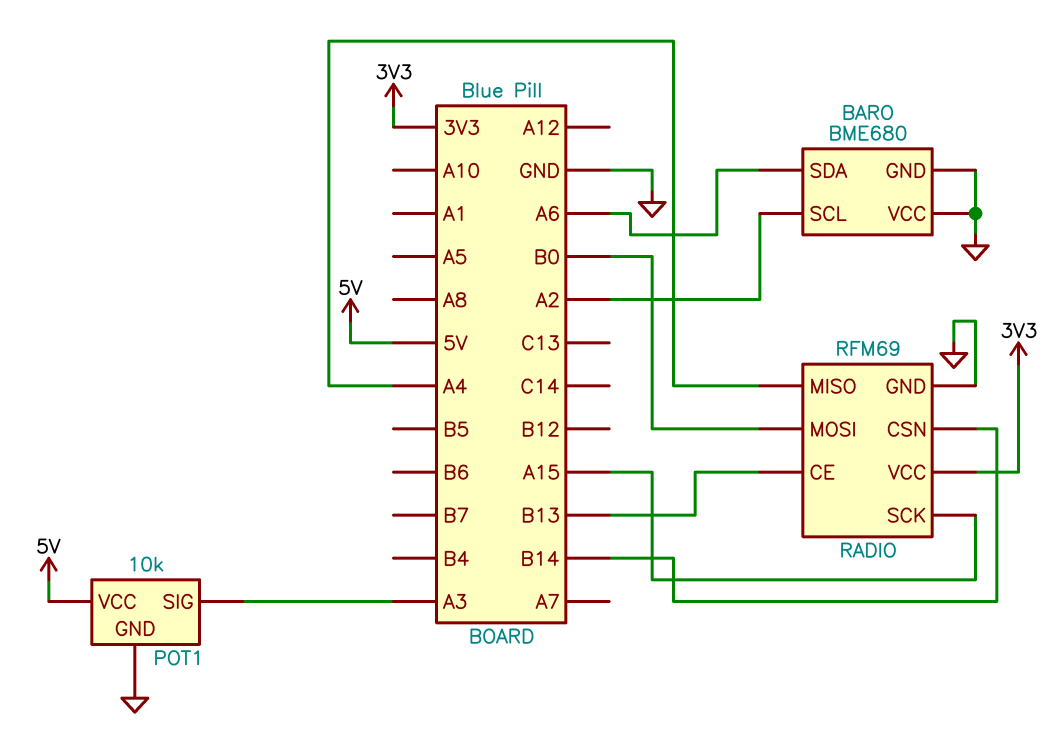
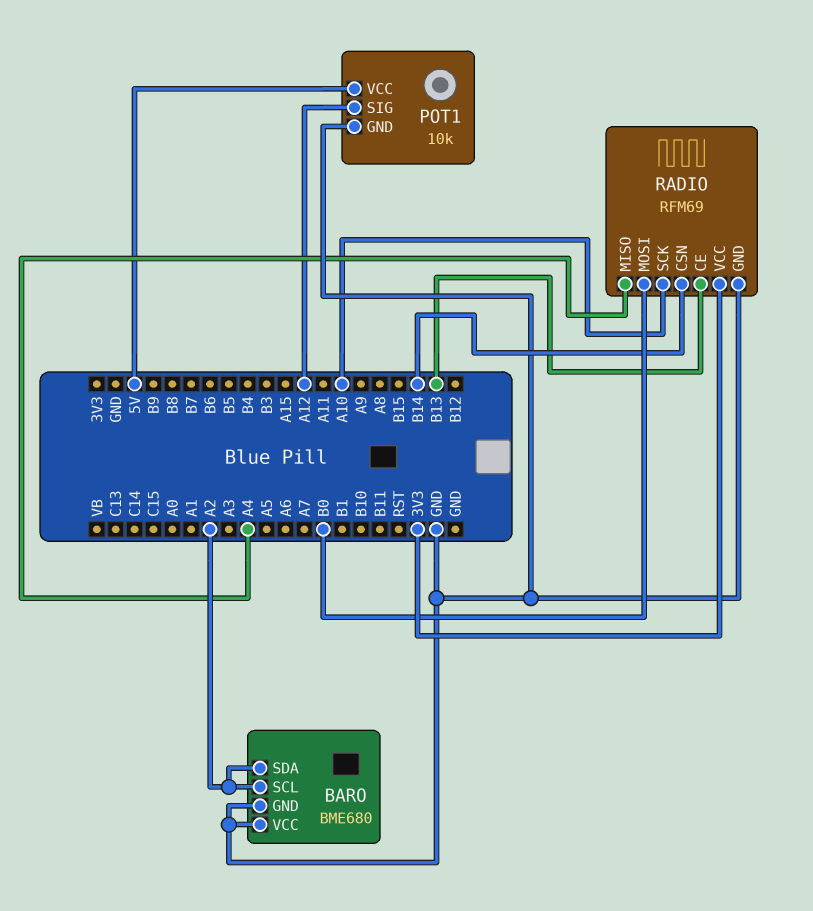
BARO pin SDA: A6 -> A2
POT1 pin SIG: A3 -> A12
RADIO pin SCK: A15 -> A10

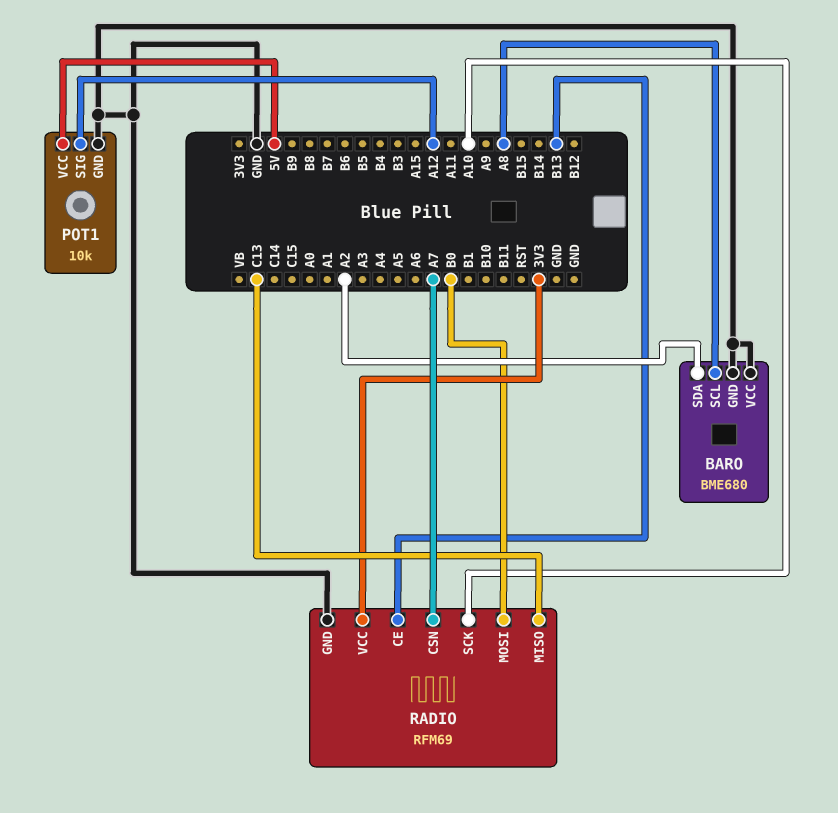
BARO pin SCL: A2 -> A8
RADIO pin CSN: B14 -> A7
RADIO pin MISO: A4 -> C13

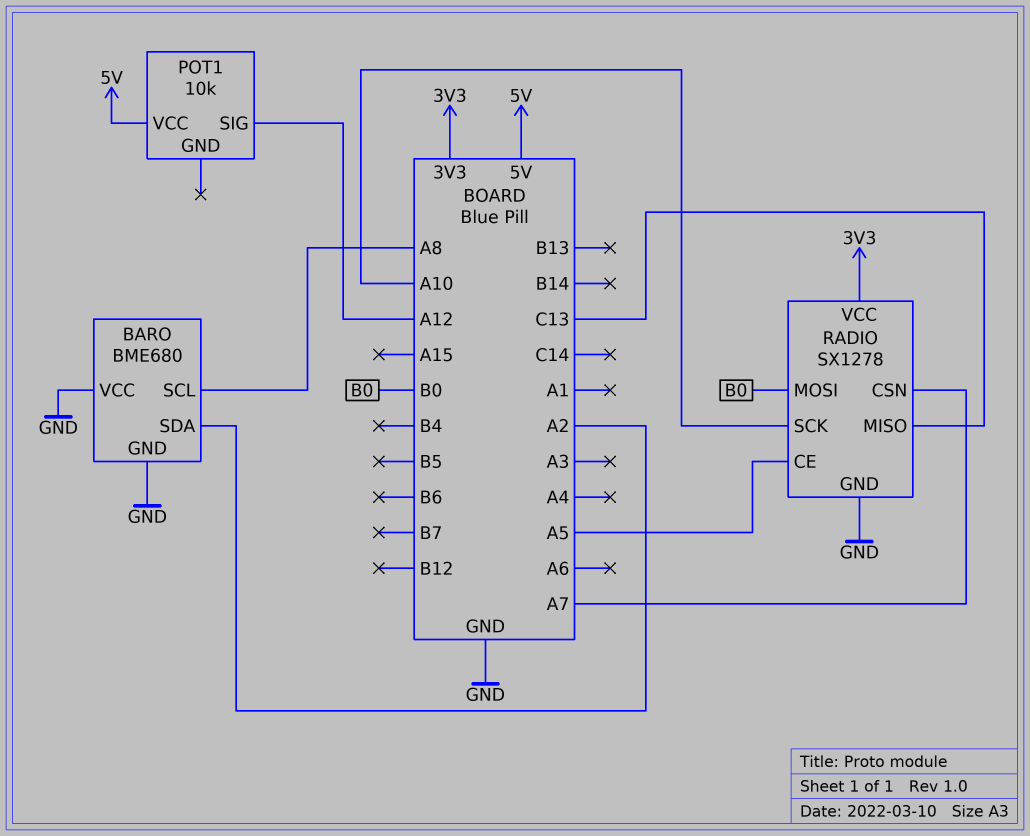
POT1 pin GND: GND -> none
RADIO: RFM69 -> SX1278
RADIO pin CE: B13 -> A5

